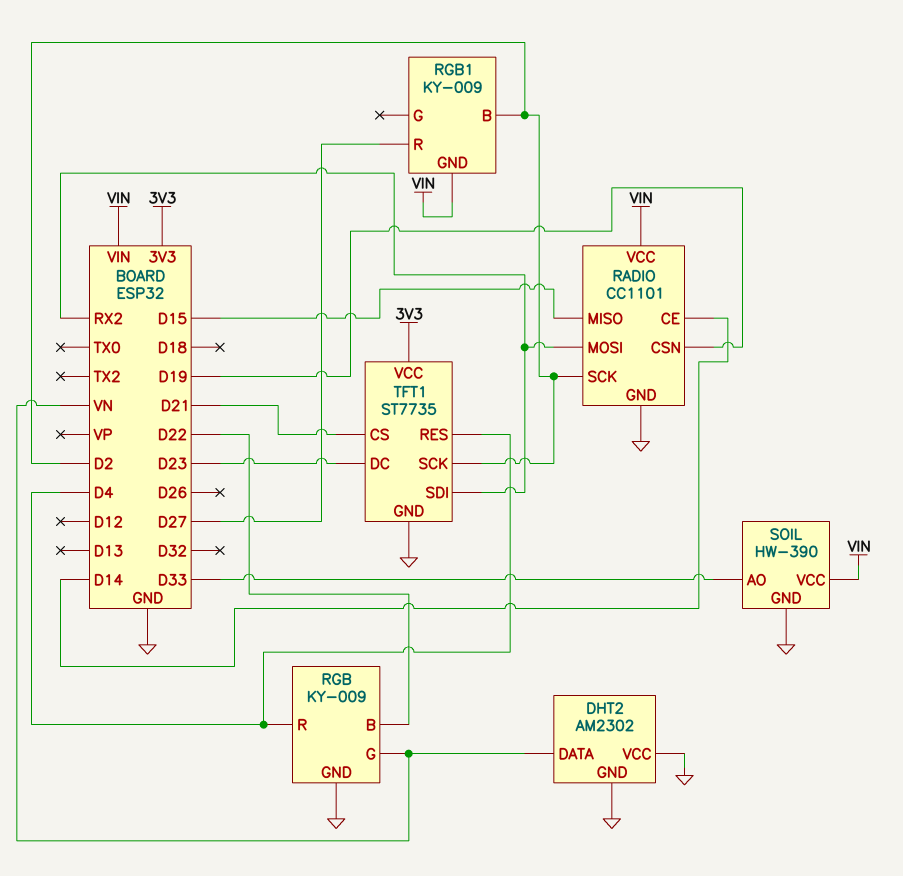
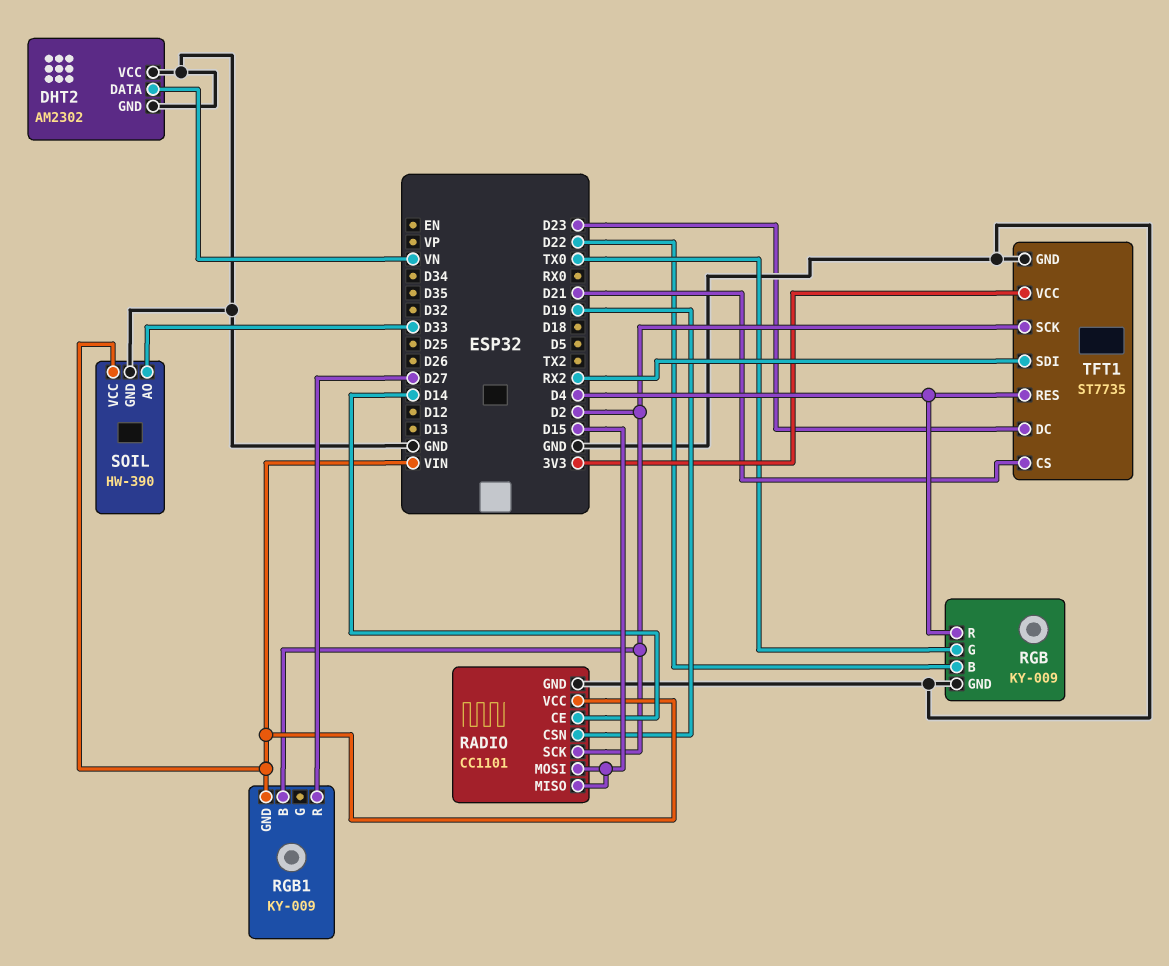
RADIO pin MOSI: RX2 -> D15
RGB pin G: VN -> TX0

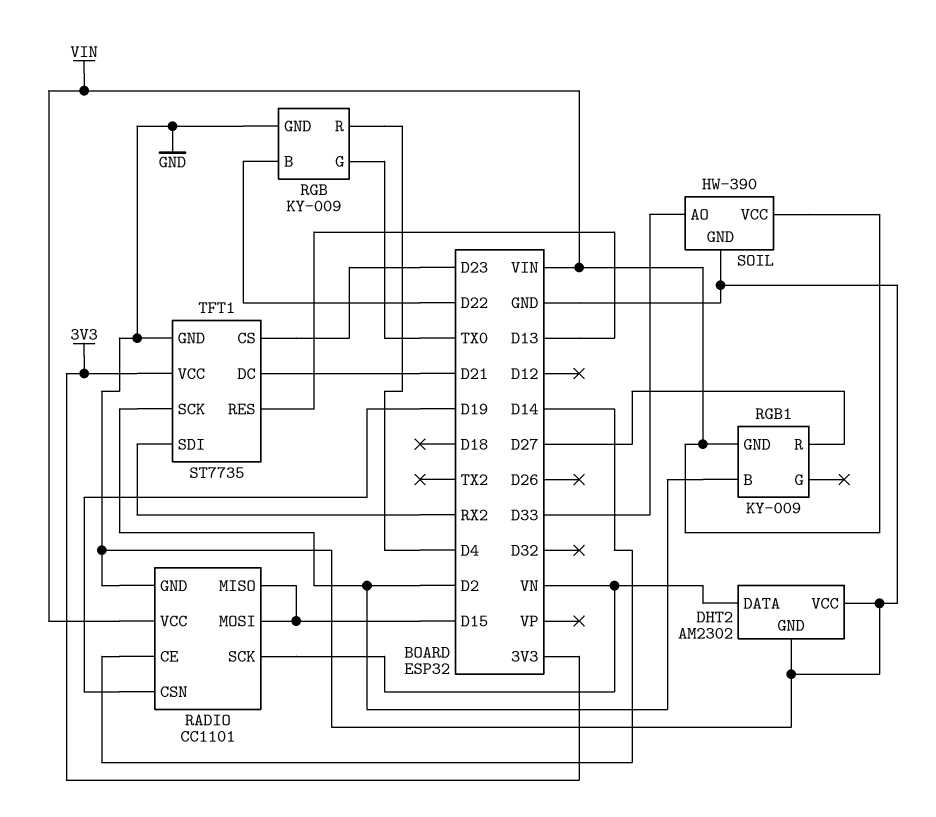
RADIO pin SCK: D2 -> VN
TFT1 pin CS: D21 -> D23
TFT1 pin DC: D23 -> D21
TFT1 pin RES: D4 -> D13

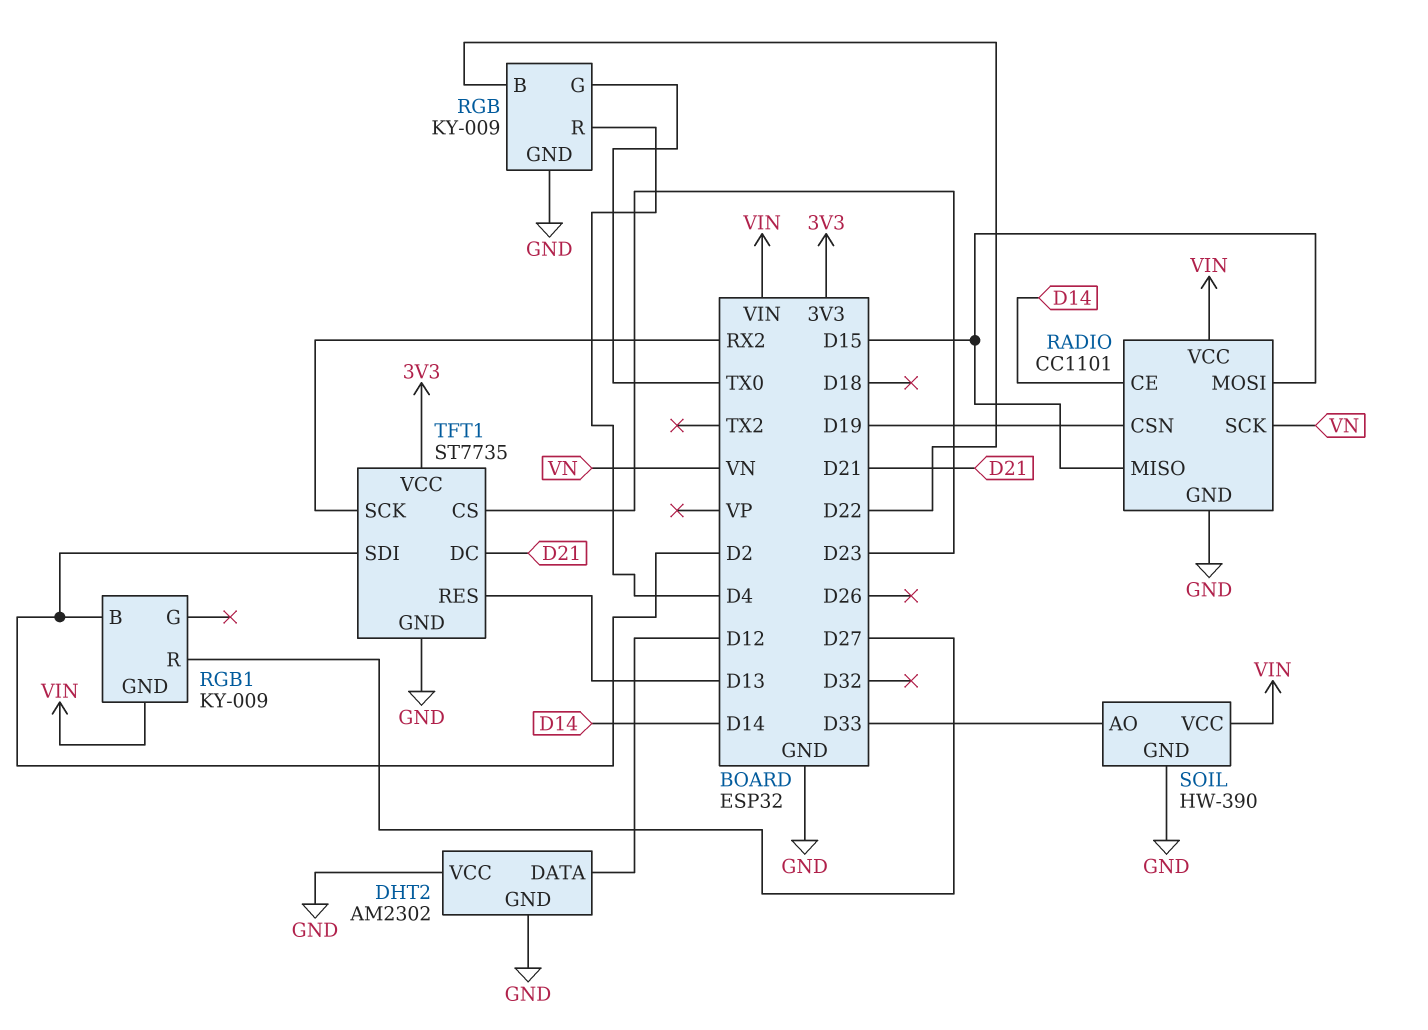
DHT2 pin DATA: VN -> D12
TFT1 pin SCK: D2 -> RX2
TFT1 pin SDI: RX2 -> D2

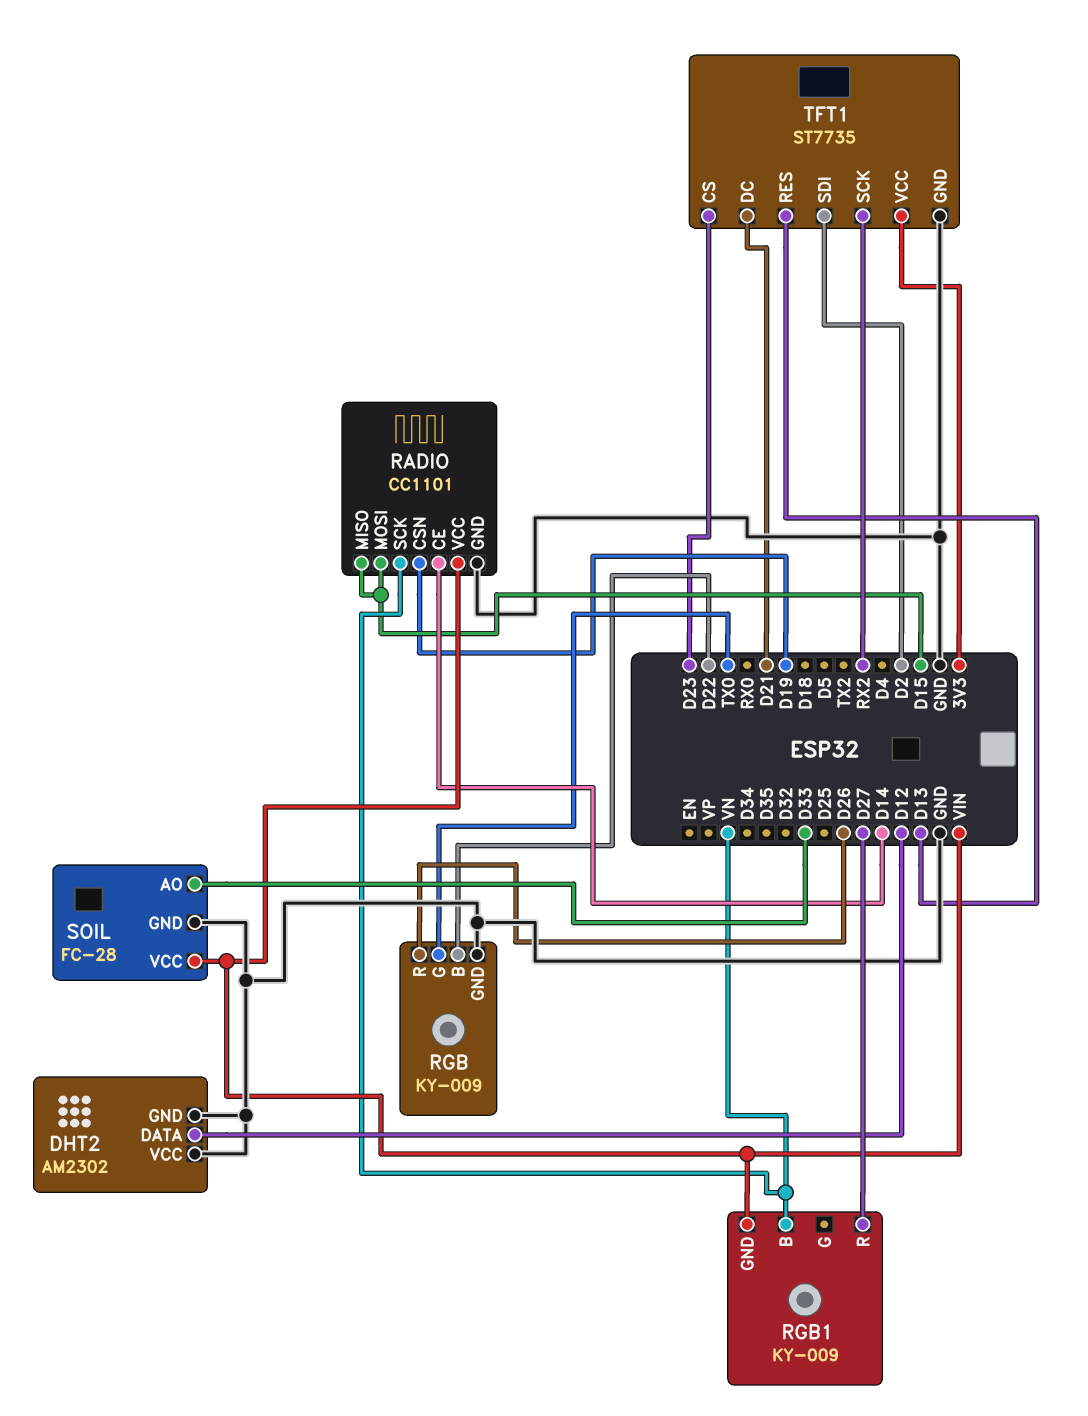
RGB pin R: D4 -> D26
RGB1 pin B: D2 -> VN
SOIL: HW-390 -> FC-28

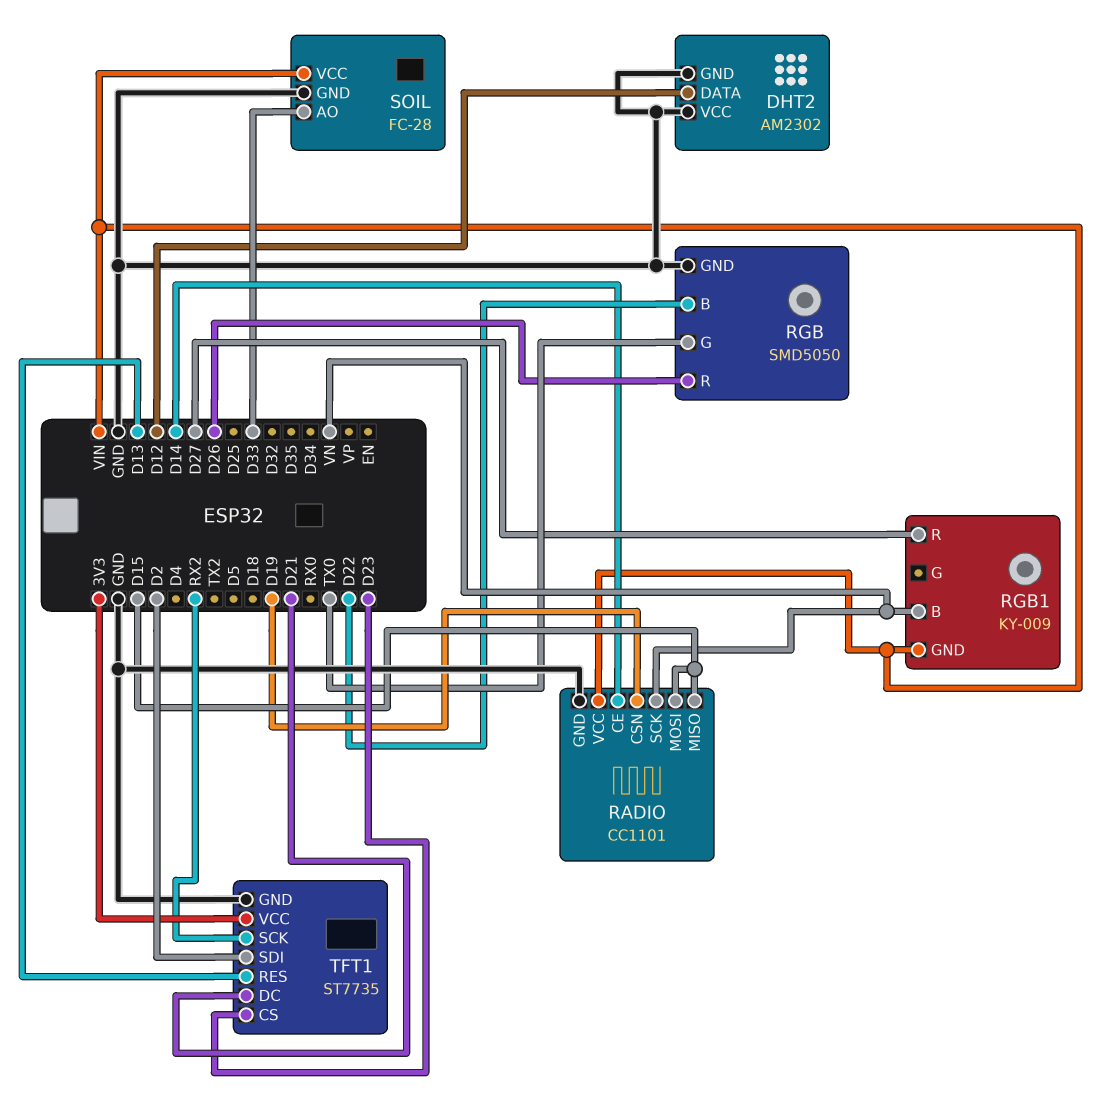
RGB: KY-009 -> SMD5050

